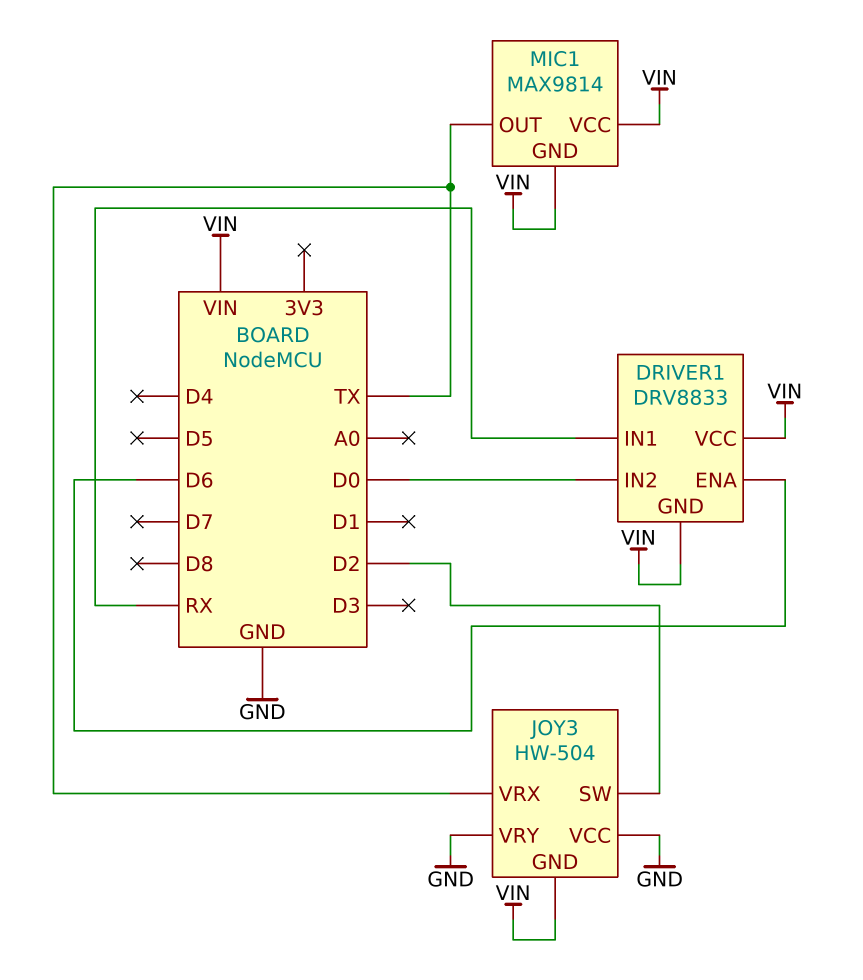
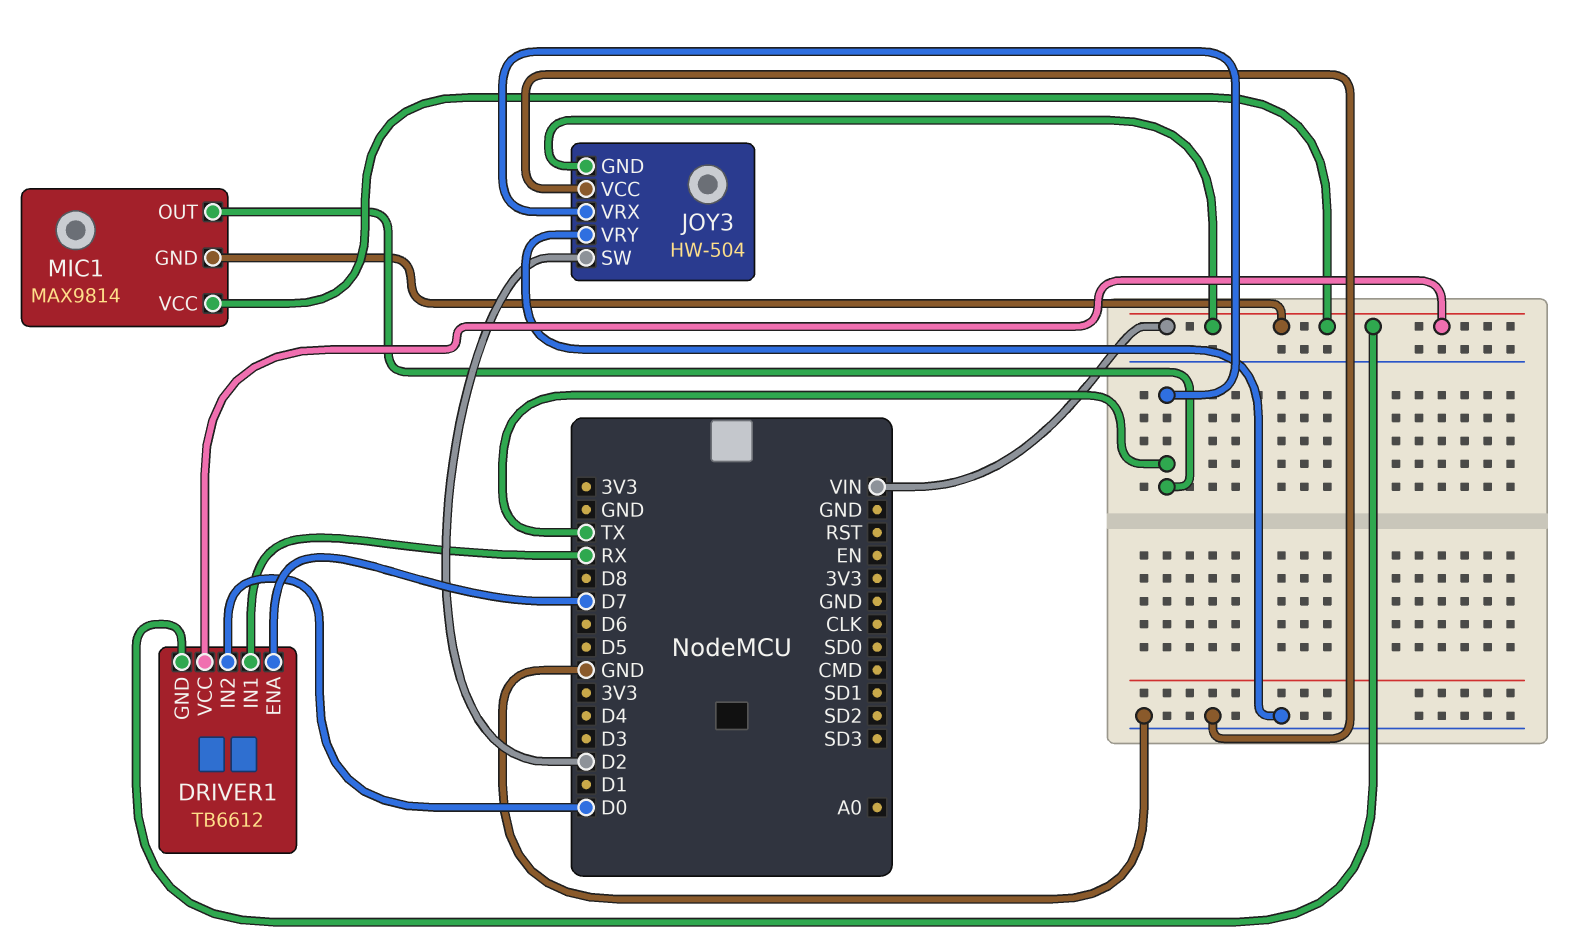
DRIVER1: DRV8833 -> TB6612
DRIVER1 pin ENA: D6 -> D7

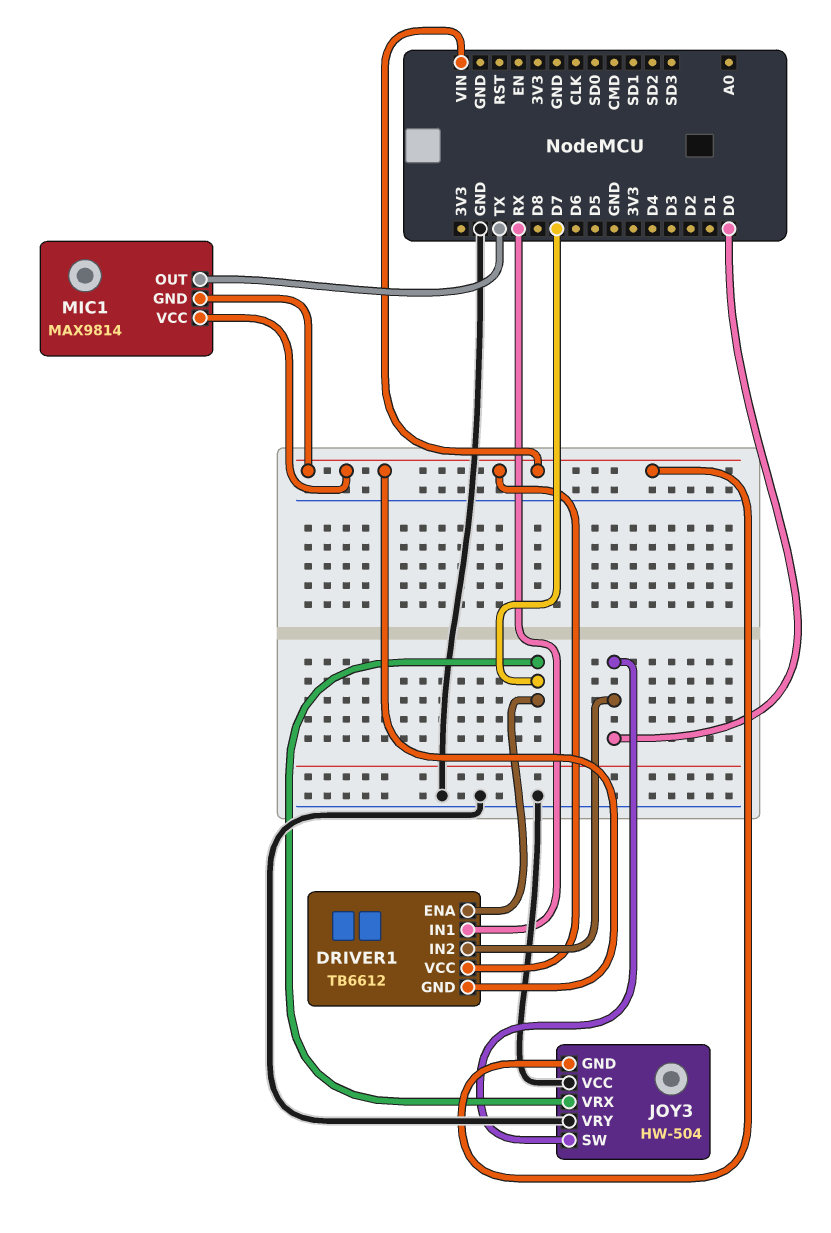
JOY3 pin SW: D2 -> D0
JOY3 pin VRX: TX -> D7

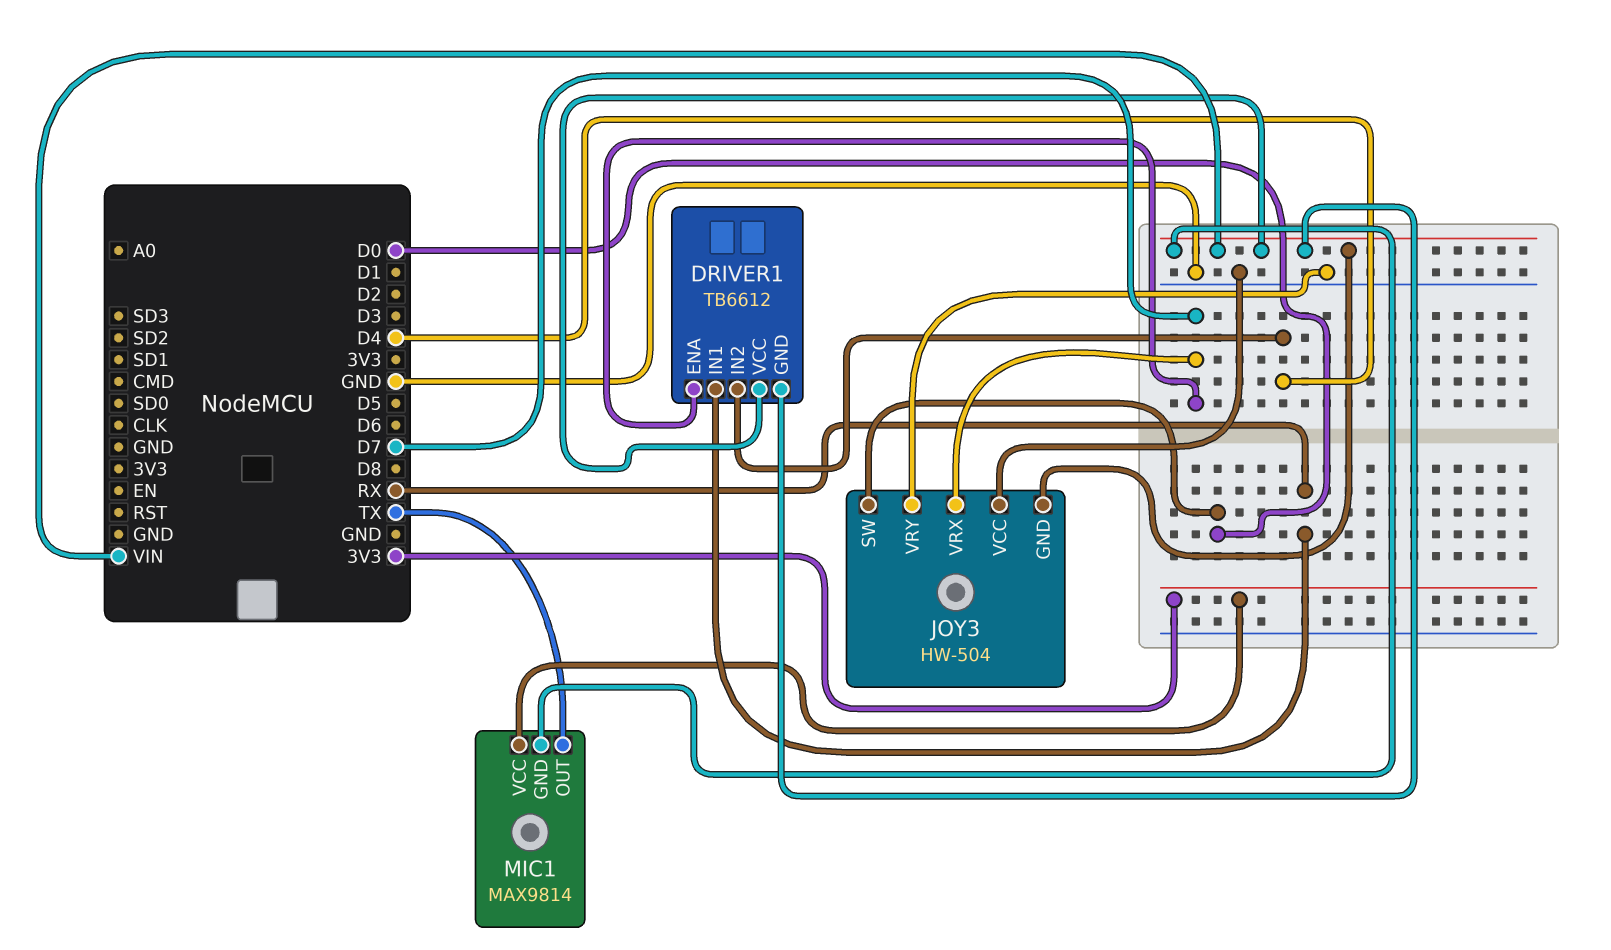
DRIVER1 pin IN2: D0 -> D4
MIC1 pin VCC: VIN -> 3V3

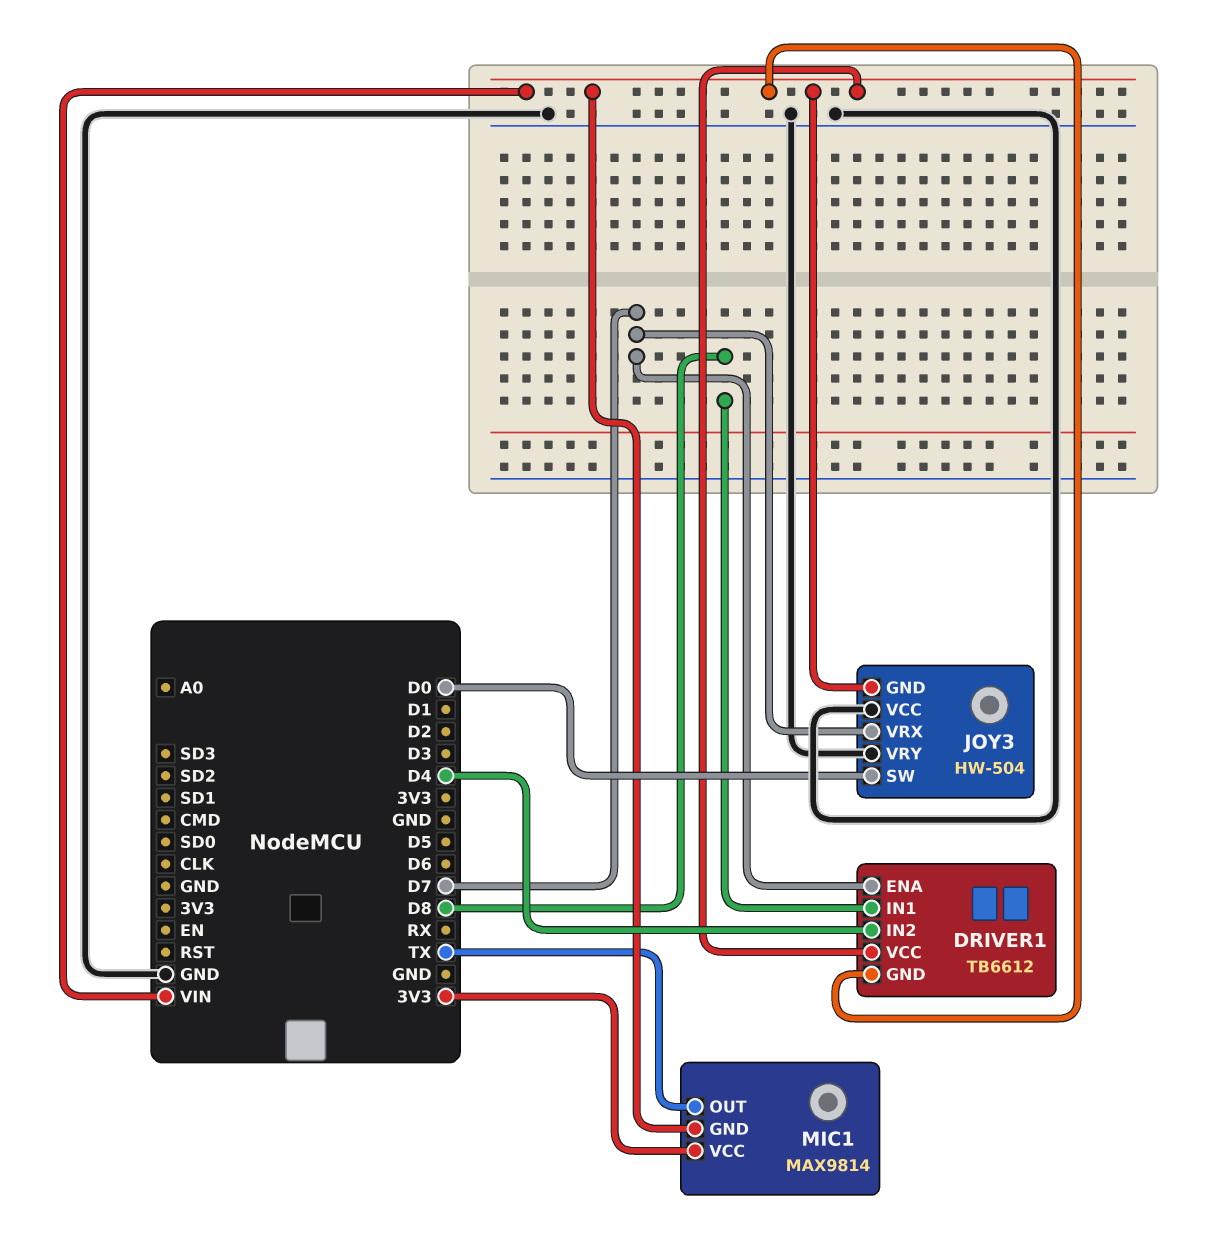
DRIVER1 pin IN1: RX -> D8

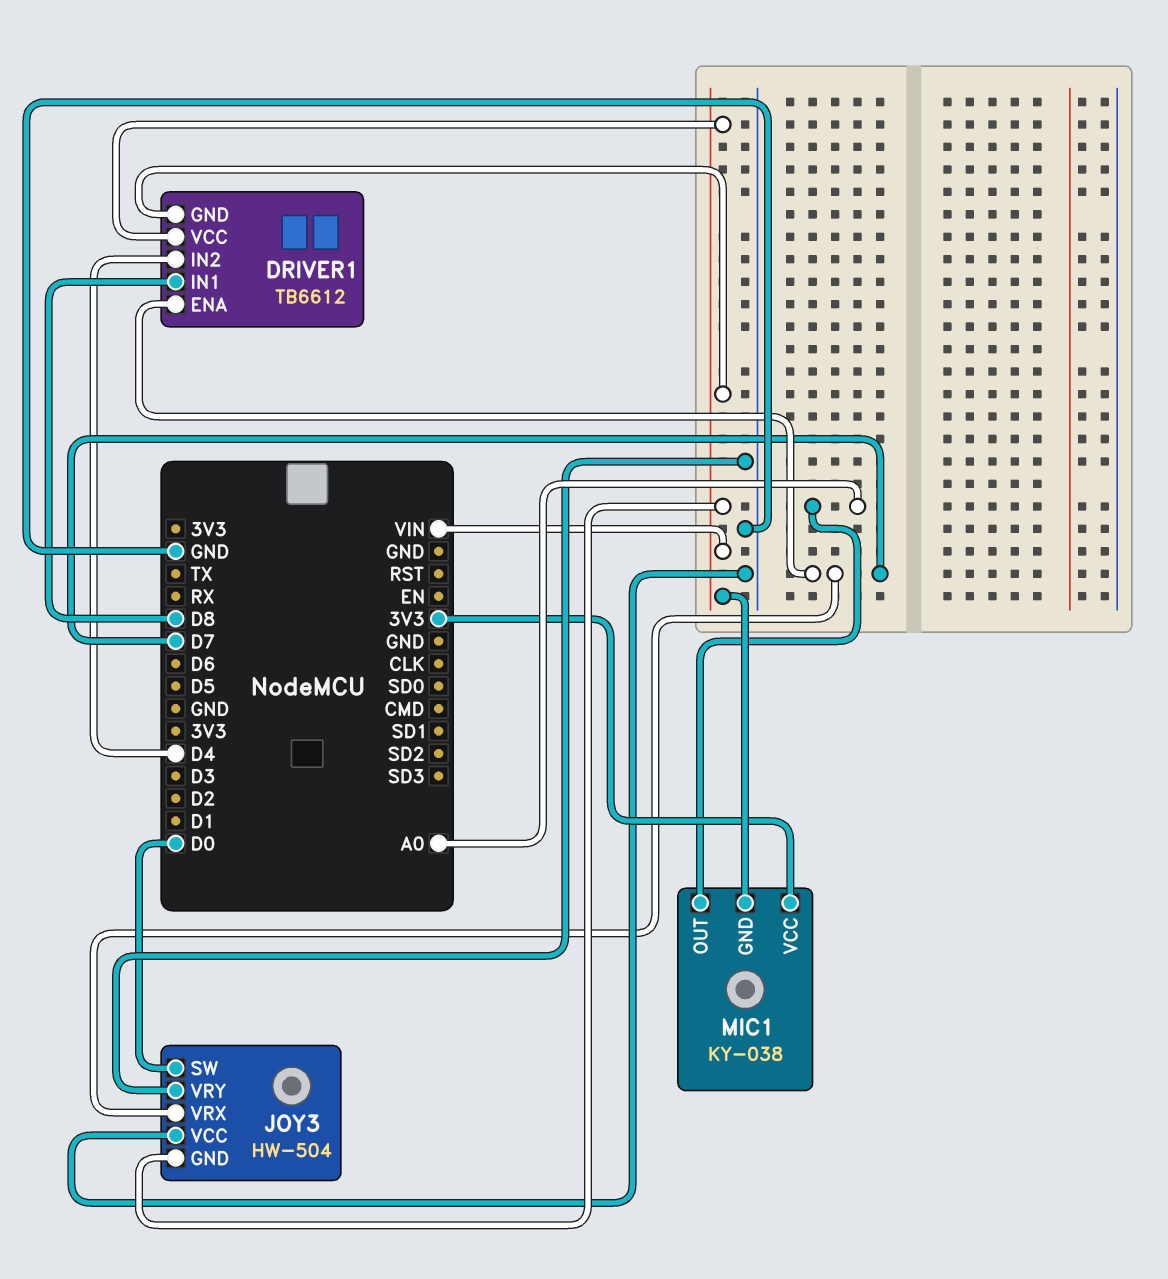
MIC1: MAX9814 -> KY-038
MIC1 pin OUT: TX -> A0

